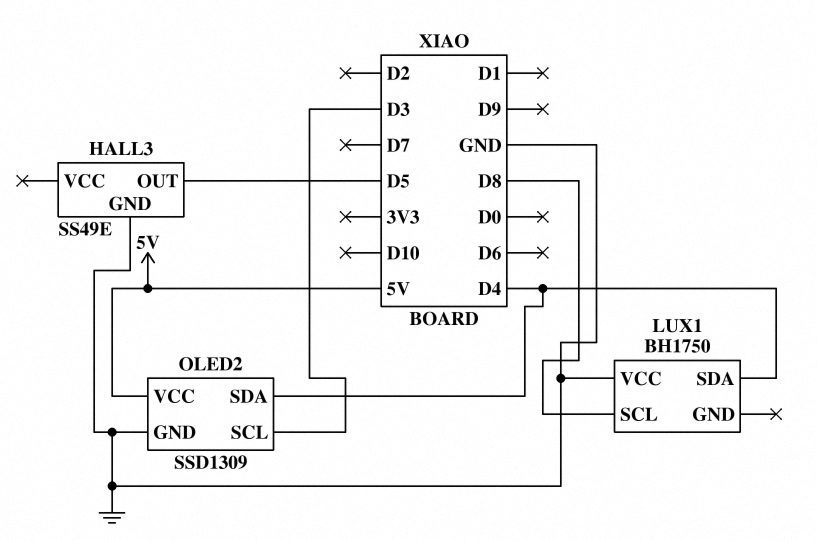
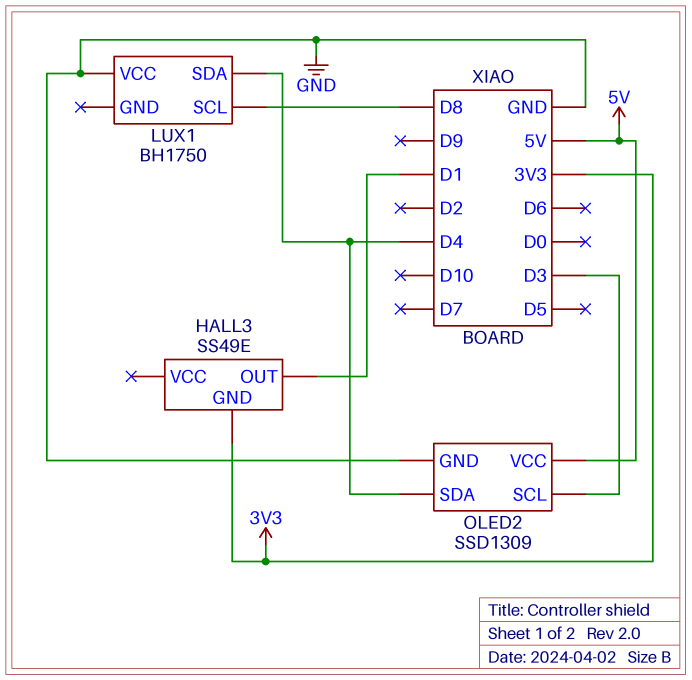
HALL3 pin GND: GND -> 3V3
HALL3 pin OUT: D5 -> D1

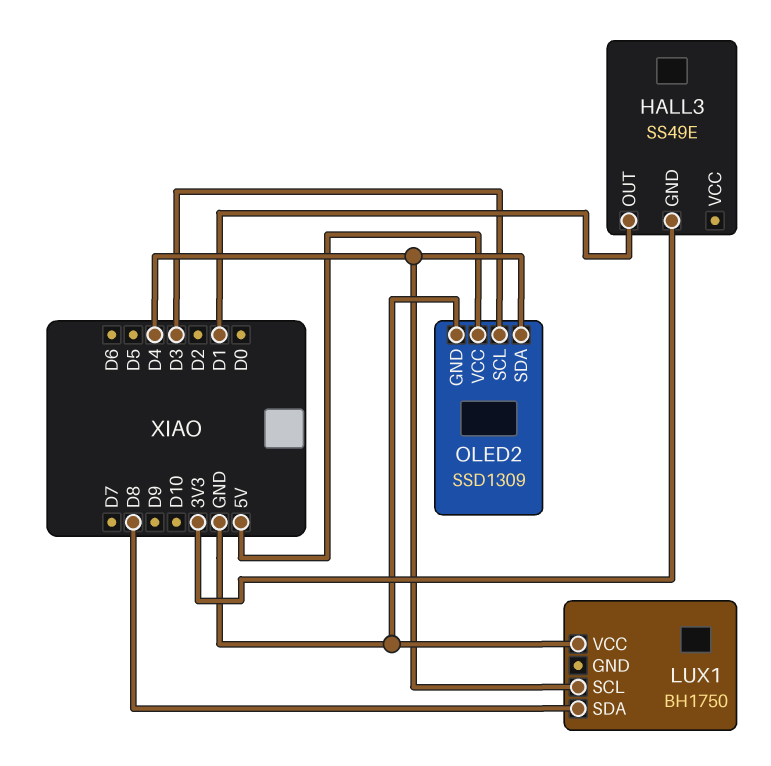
LUX1 pin SCL: D8 -> D4
LUX1 pin SDA: D4 -> D8

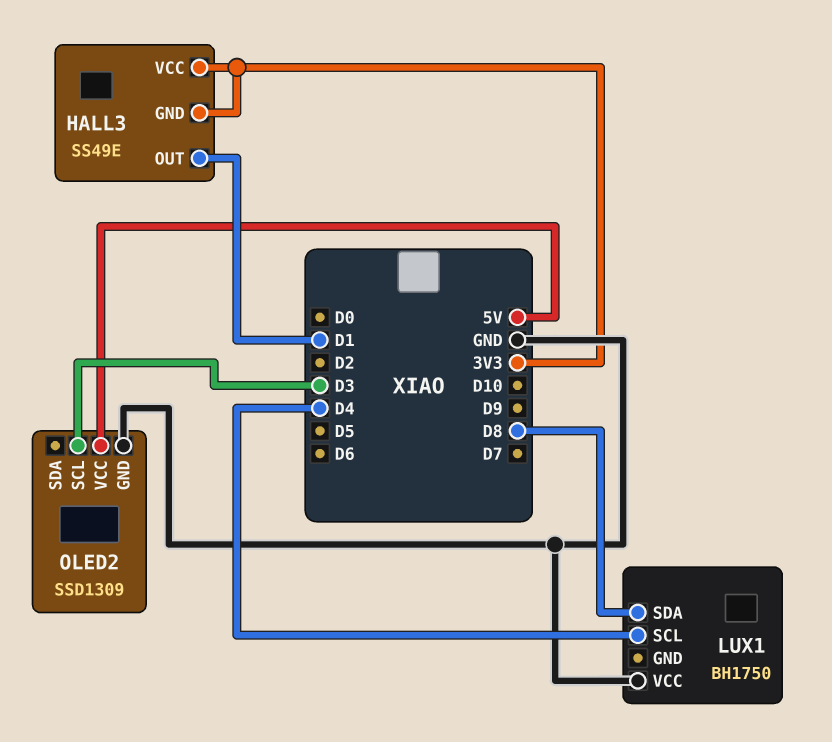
HALL3 pin VCC: none -> 3V3
OLED2 pin SDA: D4 -> none

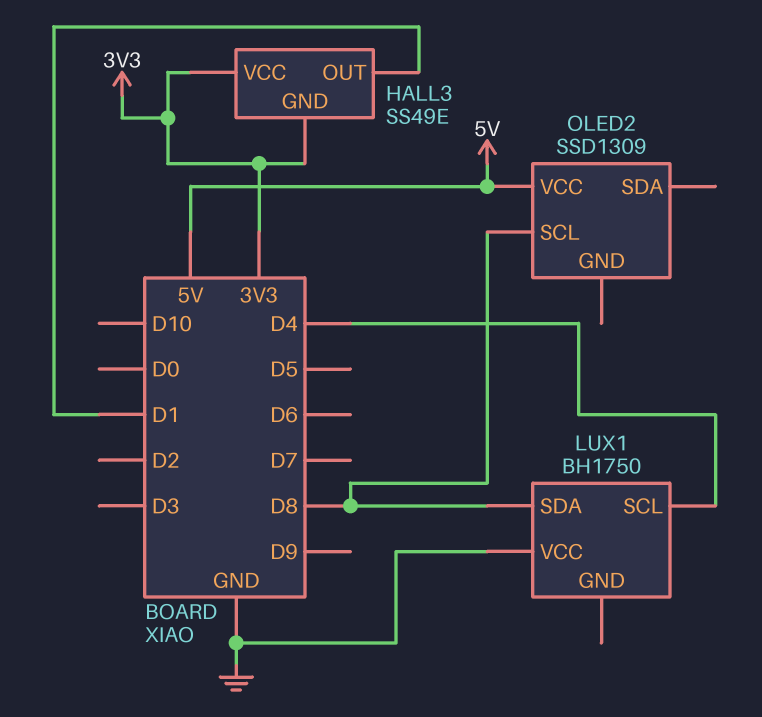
OLED2 pin GND: GND -> none
OLED2 pin SCL: D3 -> D8

